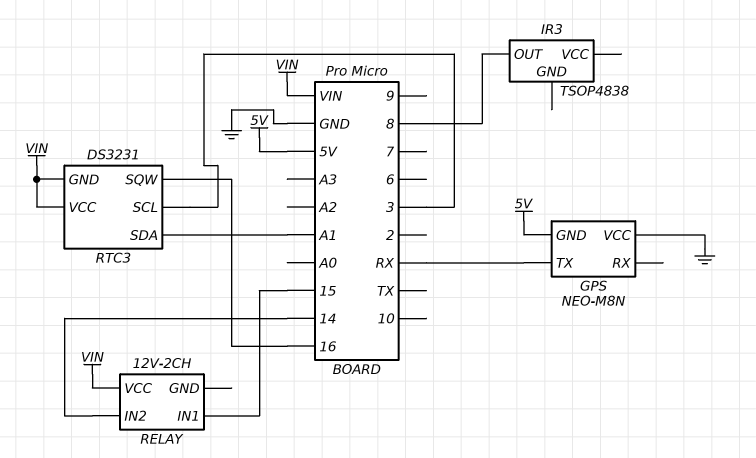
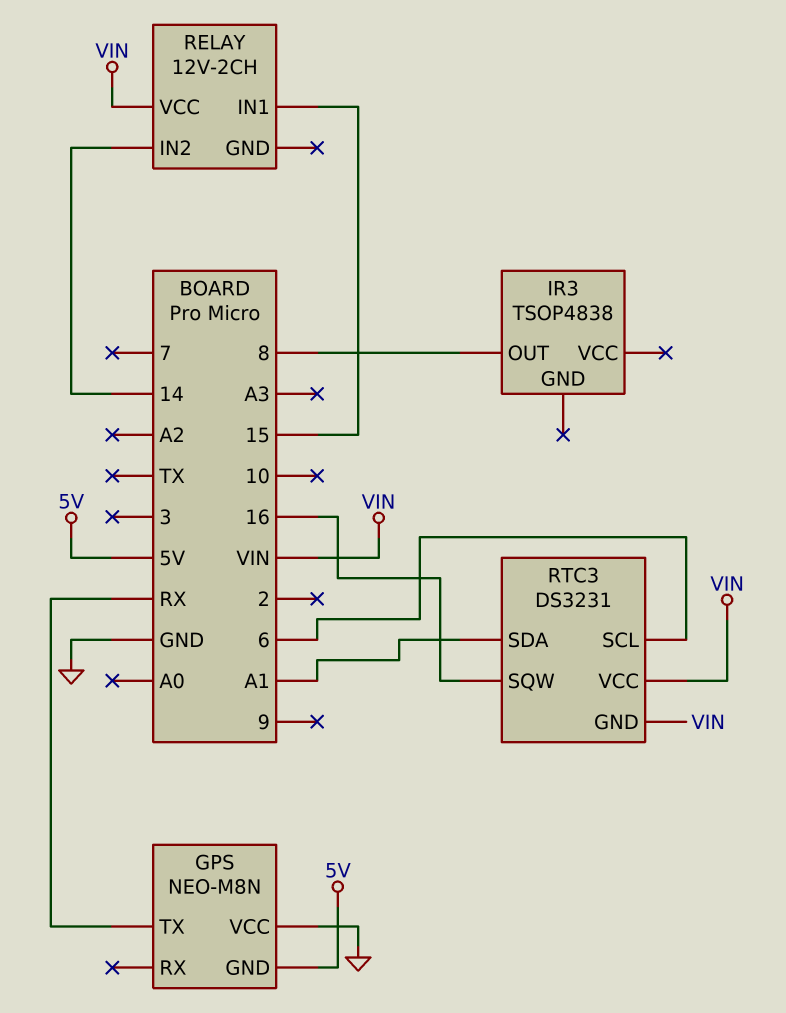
RTC3 pin SCL: 3 -> 6

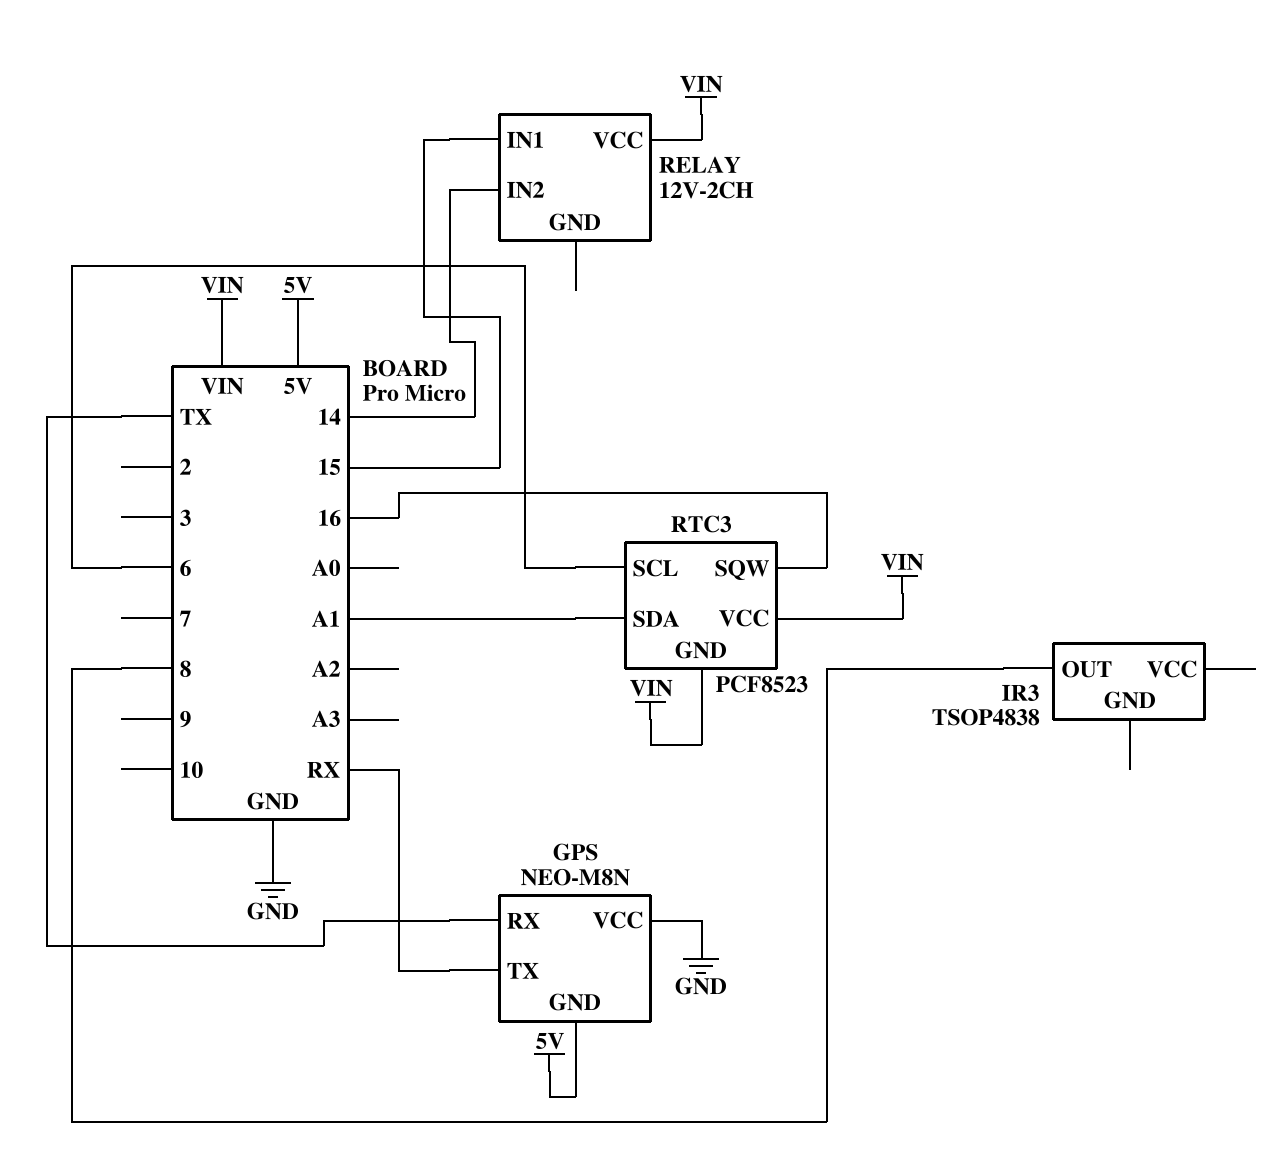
GPS pin RX: none -> TX
RTC3: DS3231 -> PCF8523

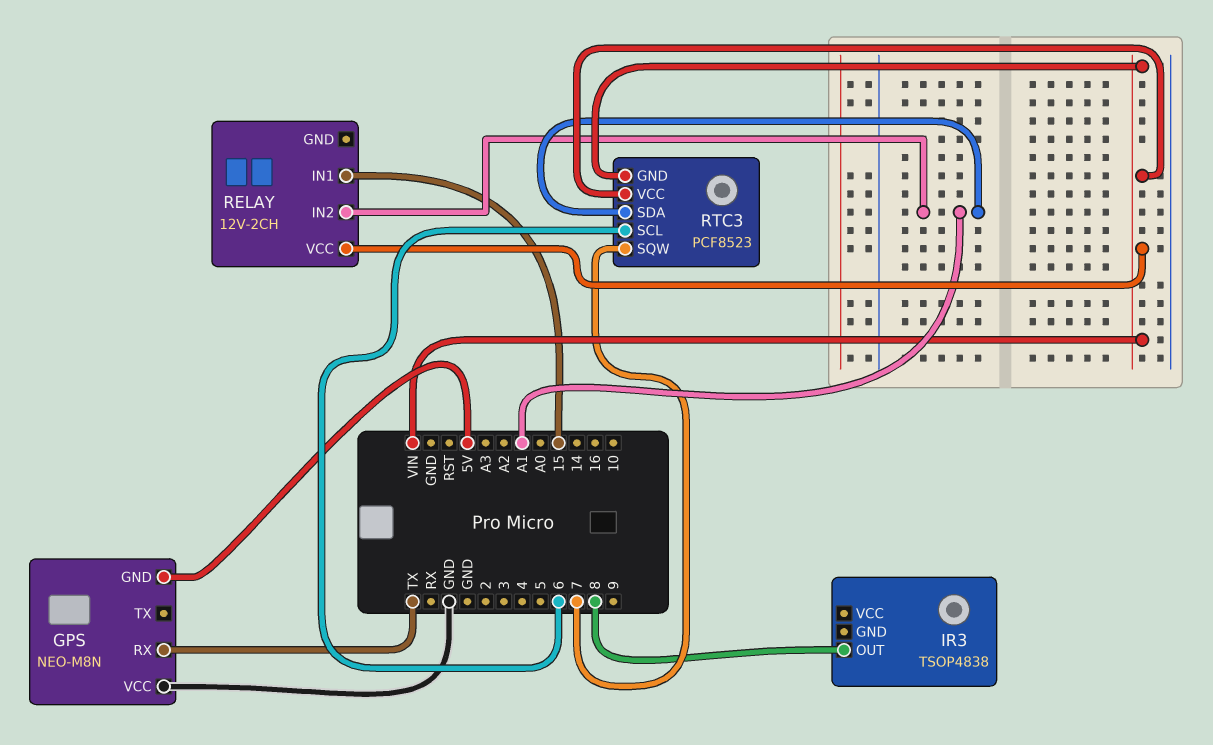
GPS pin TX: RX -> none
RELAY pin IN2: 14 -> A1
RTC3 pin SQW: 16 -> 7

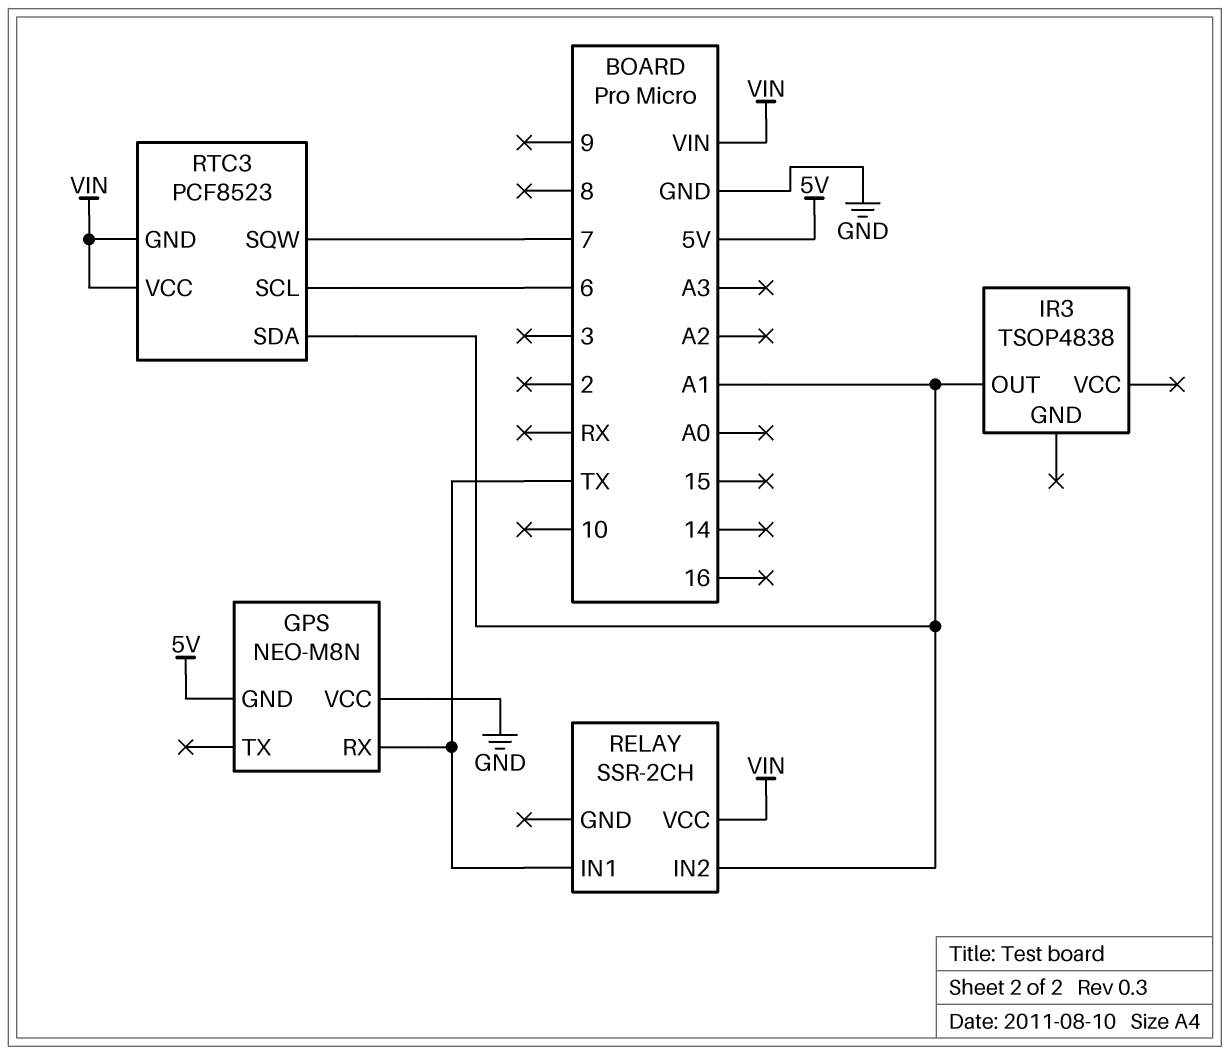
IR3 pin OUT: 8 -> A1
RELAY: 12V-2CH -> SSR-2CH
RELAY pin IN1: 15 -> TX

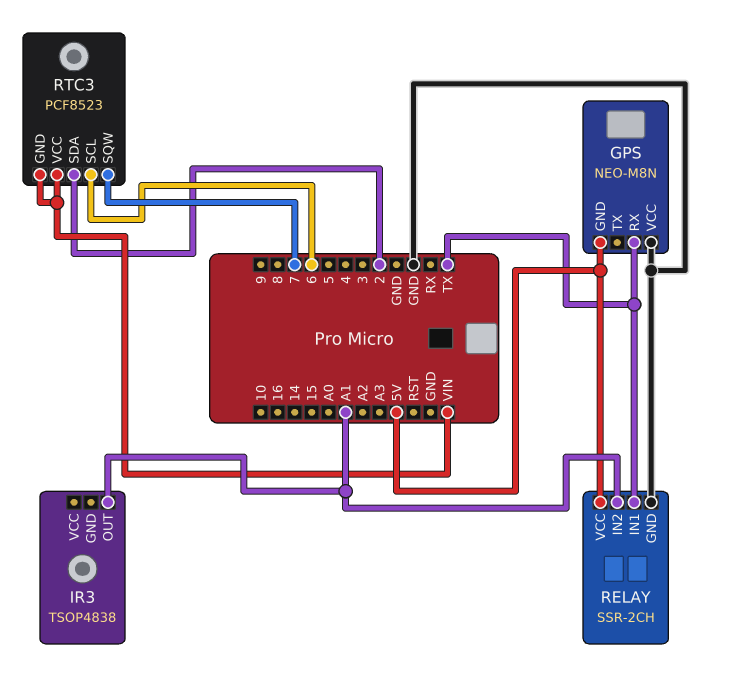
RELAY pin GND: none -> GND
RELAY pin VCC: VIN -> 5V
RTC3 pin SDA: A1 -> 2

